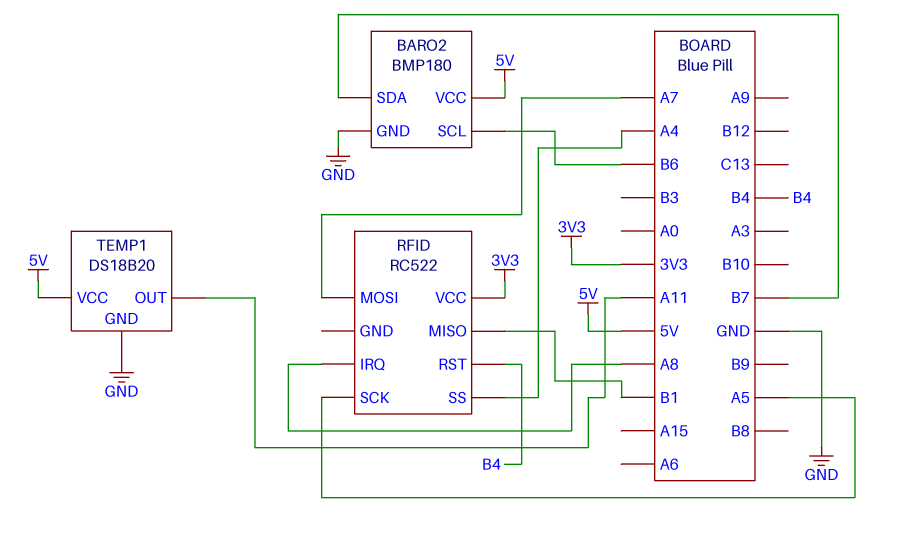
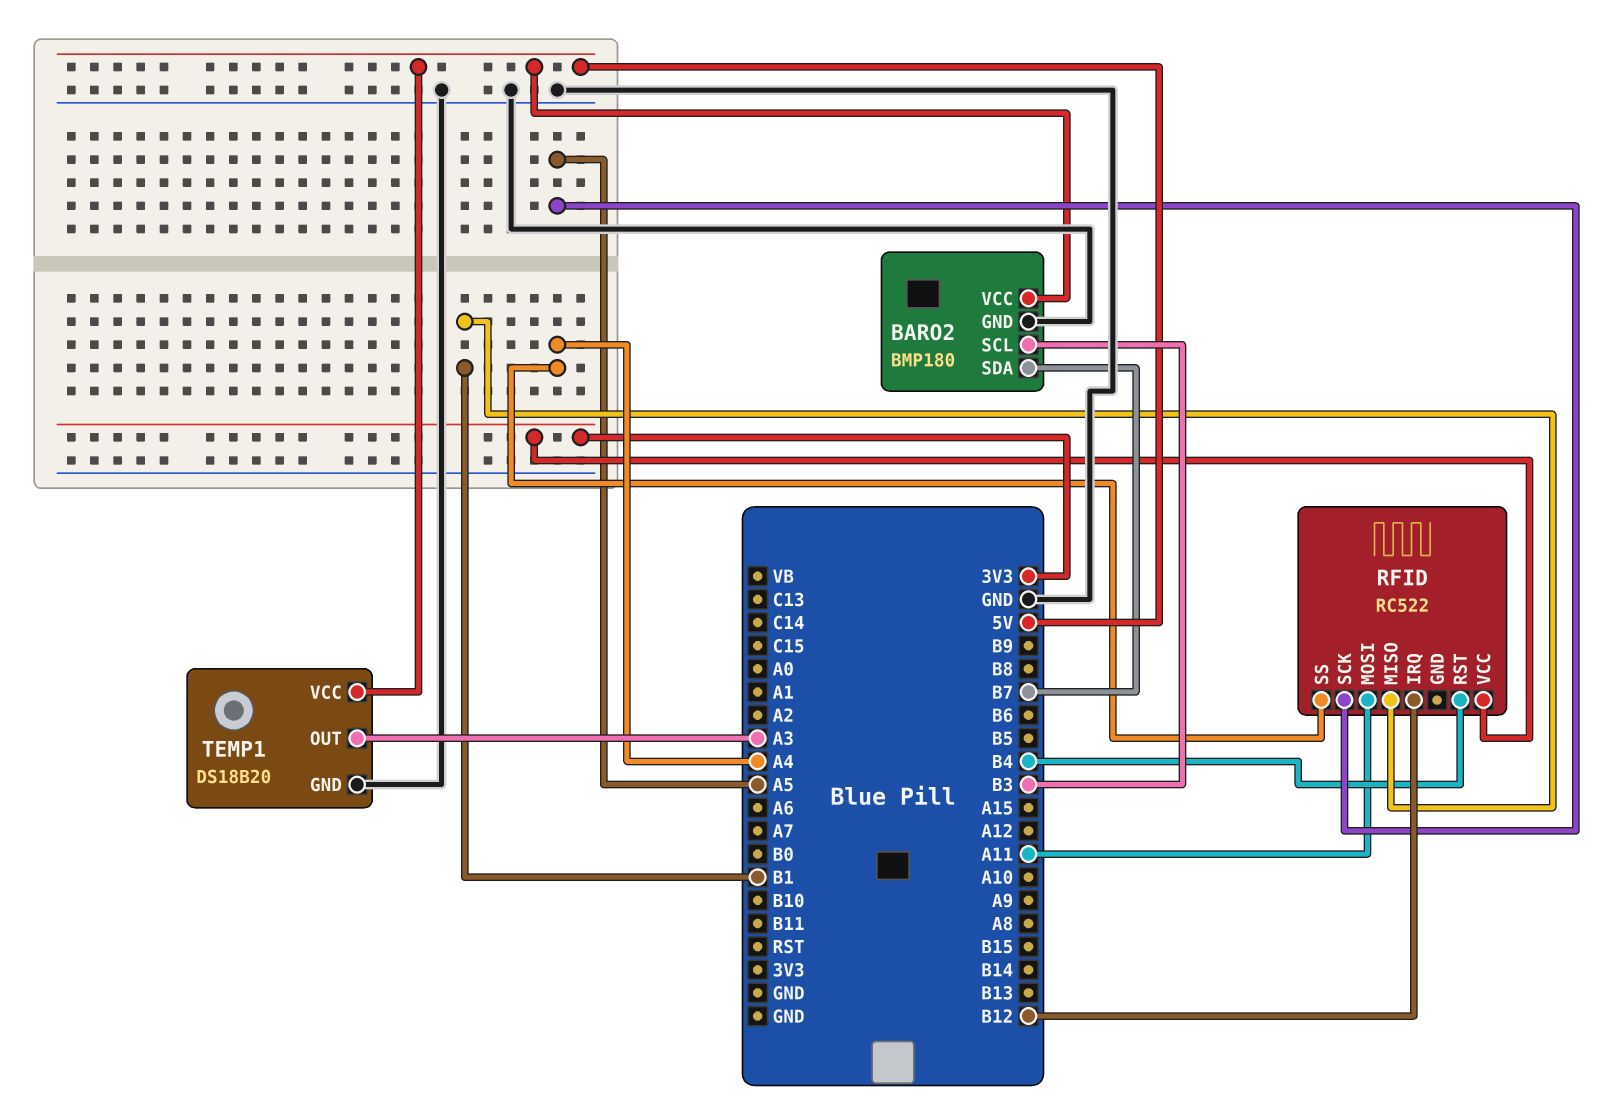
BARO2 pin SCL: B6 -> B3
RFID pin IRQ: A8 -> B12
RFID pin MOSI: A7 -> A11
TEMP1 pin OUT: A11 -> A3

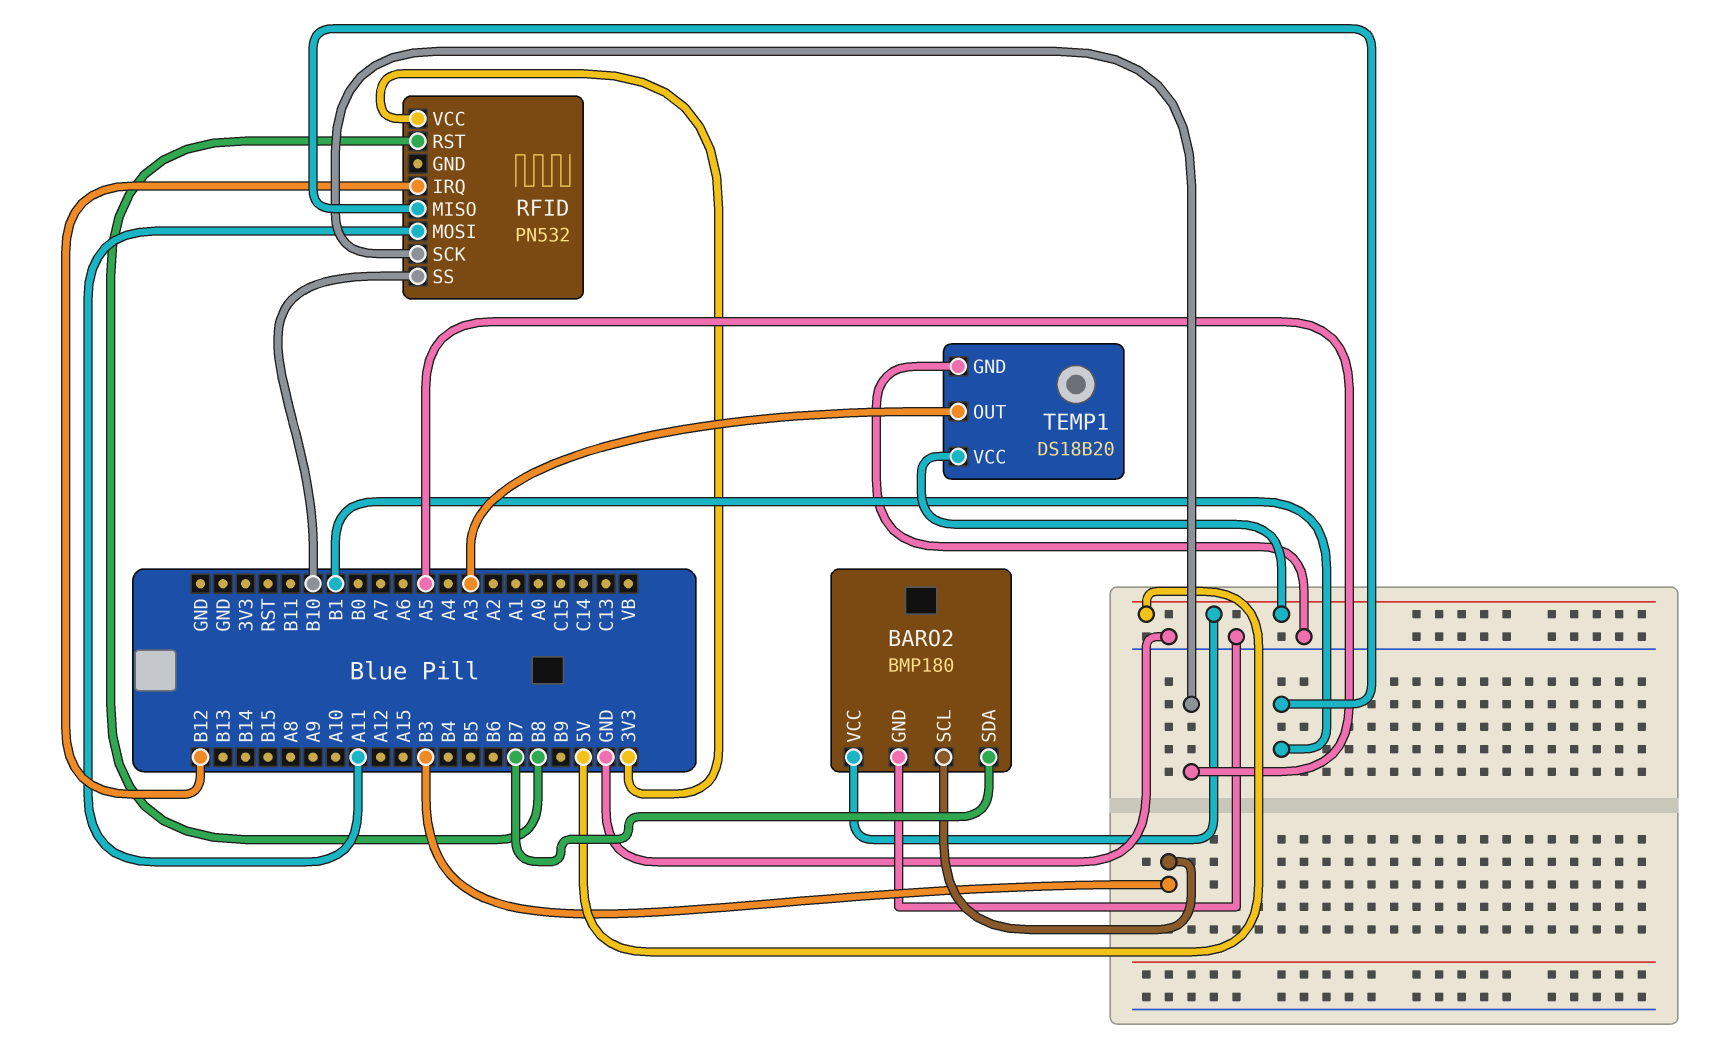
RFID: RC522 -> PN532
RFID pin RST: B4 -> B8
RFID pin SS: A4 -> B10

